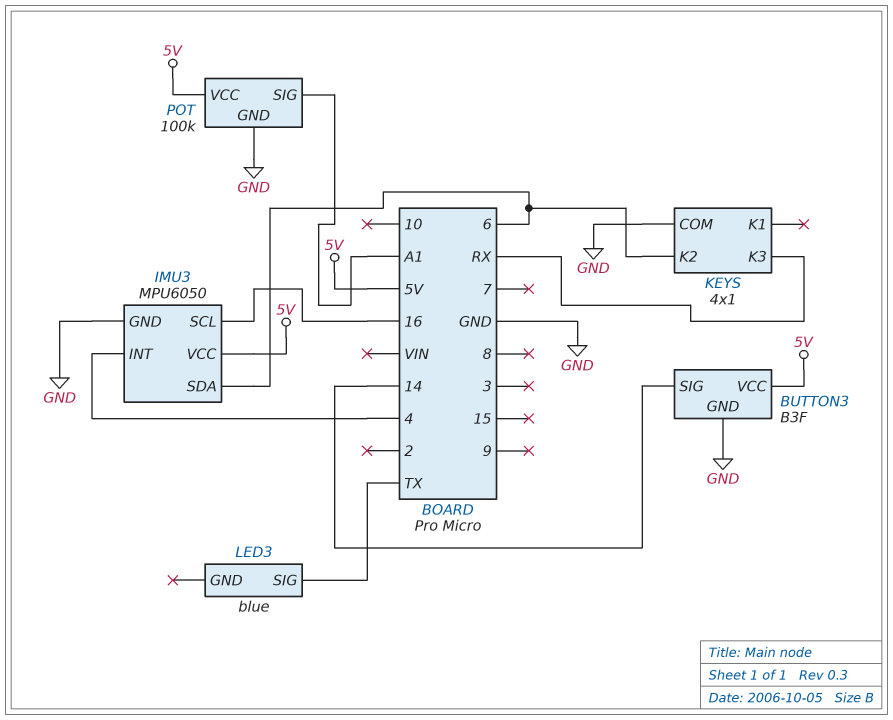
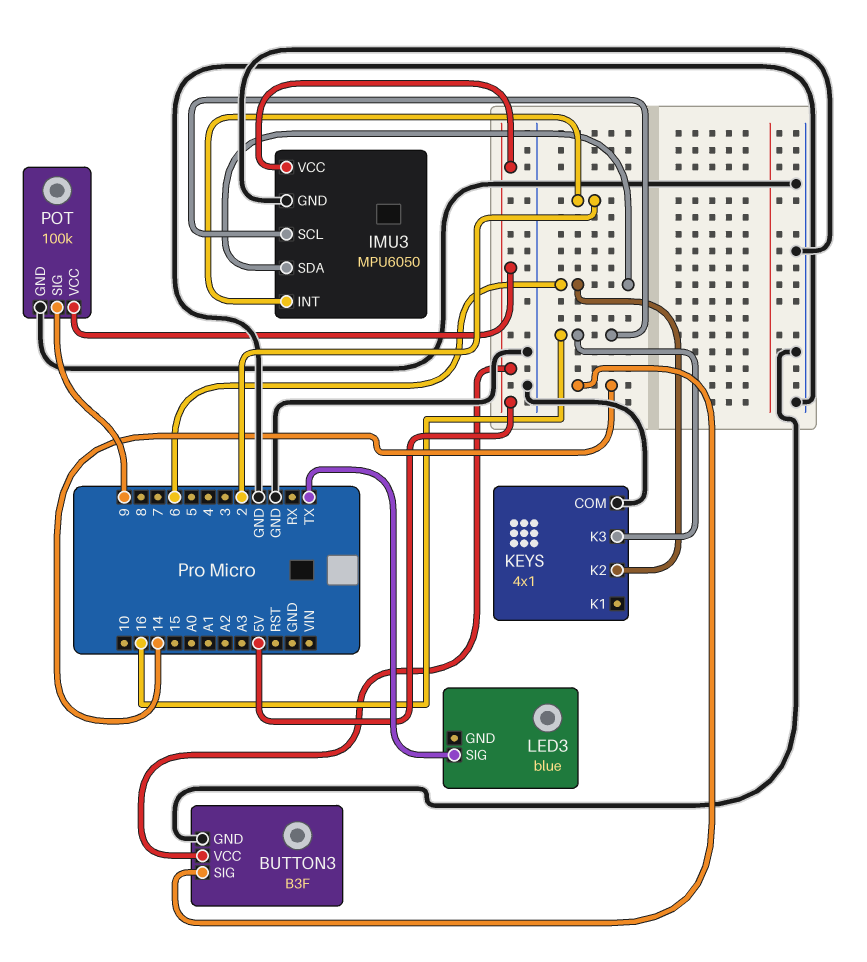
IMU3 pin INT: 4 -> 2
KEYS pin K3: RX -> 16
POT pin SIG: A1 -> 9

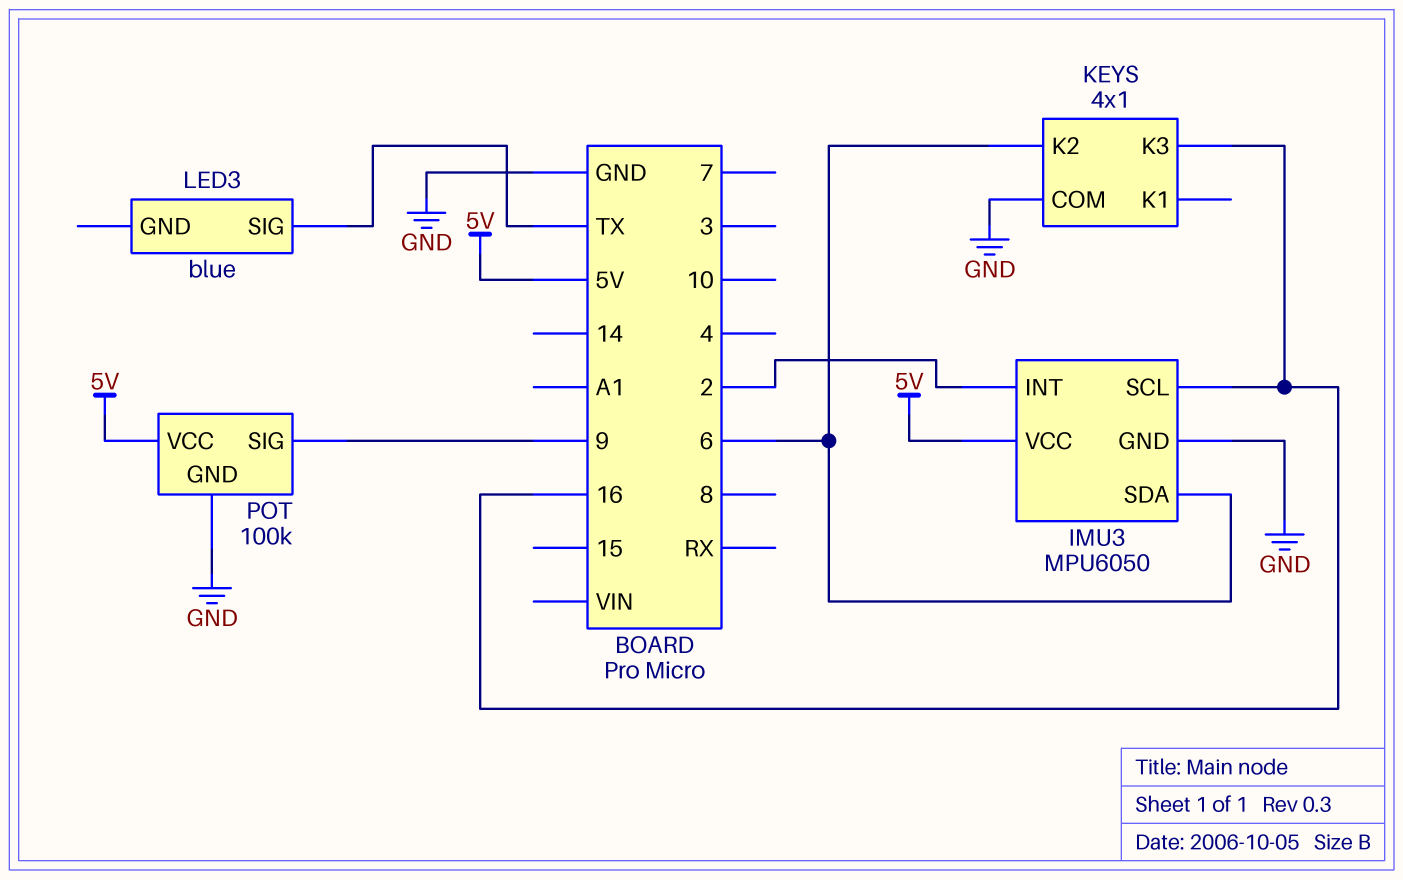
BUTTON3: B3F -> none
BUTTON3 pin GND: GND -> none
BUTTON3 pin SIG: 14 -> none
BUTTON3 pin VCC: 5V -> none

